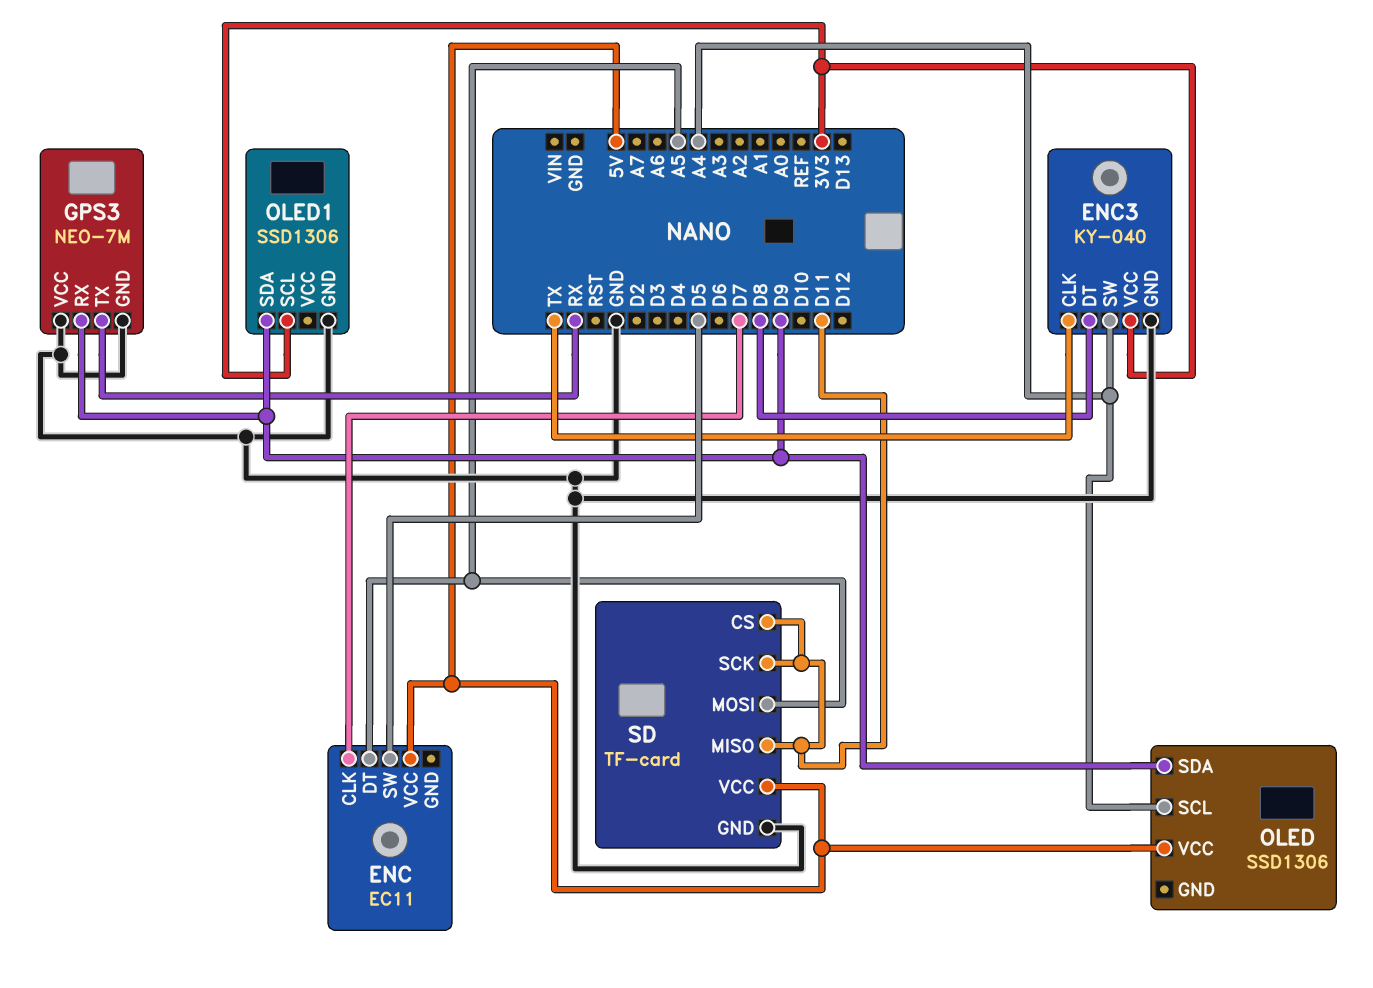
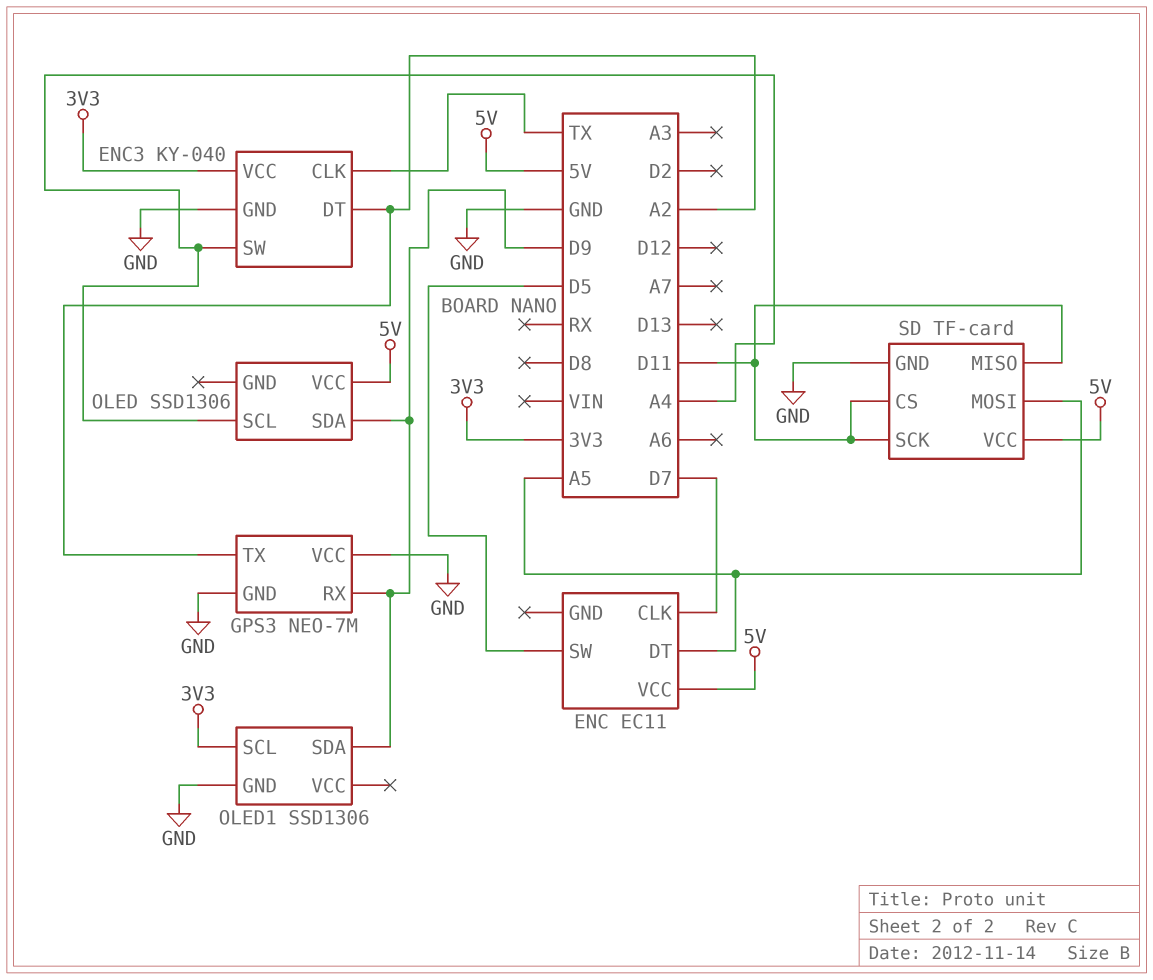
ENC3 pin DT: D8 -> A2
GPS3 pin TX: RX -> A2

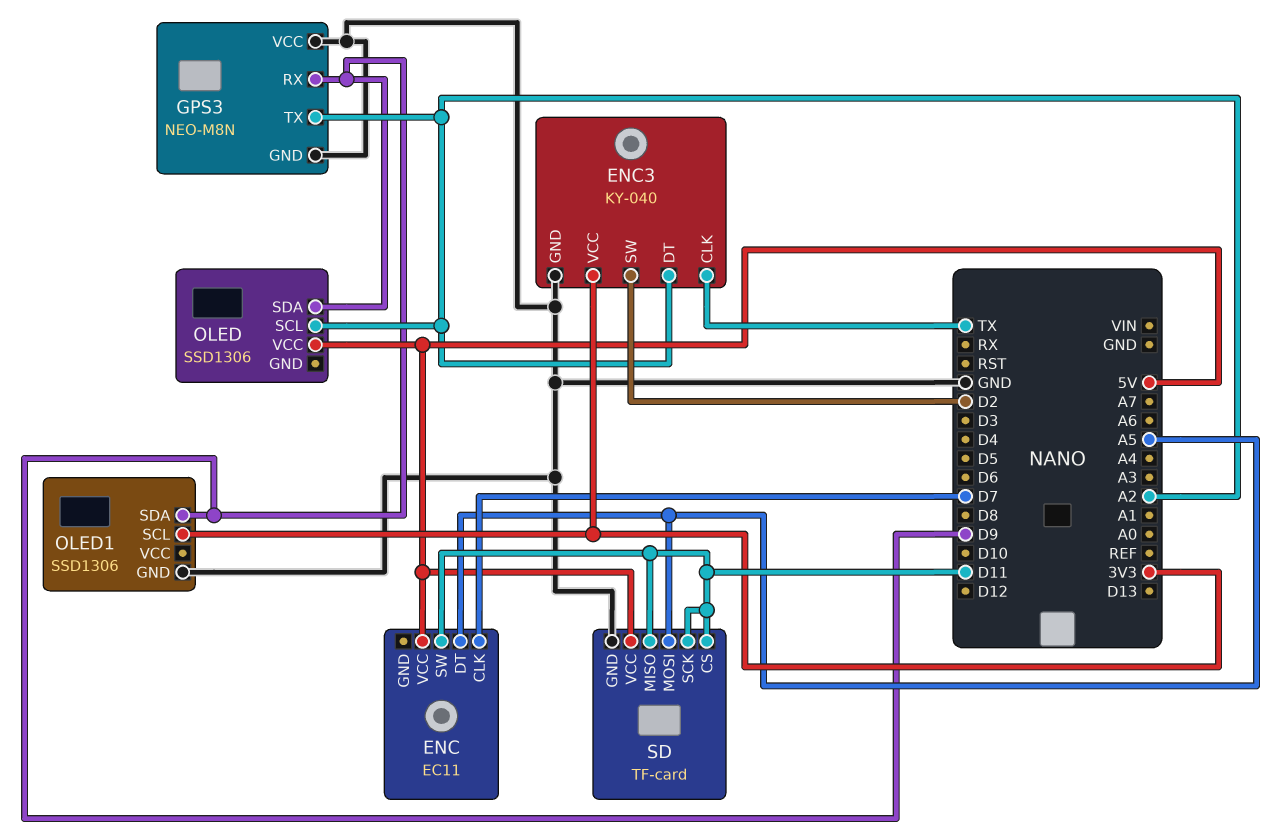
ENC pin SW: D5 -> D11
ENC3 pin SW: A4 -> D2
GPS3: NEO-7M -> NEO-M8N
OLED pin SCL: A4 -> A2

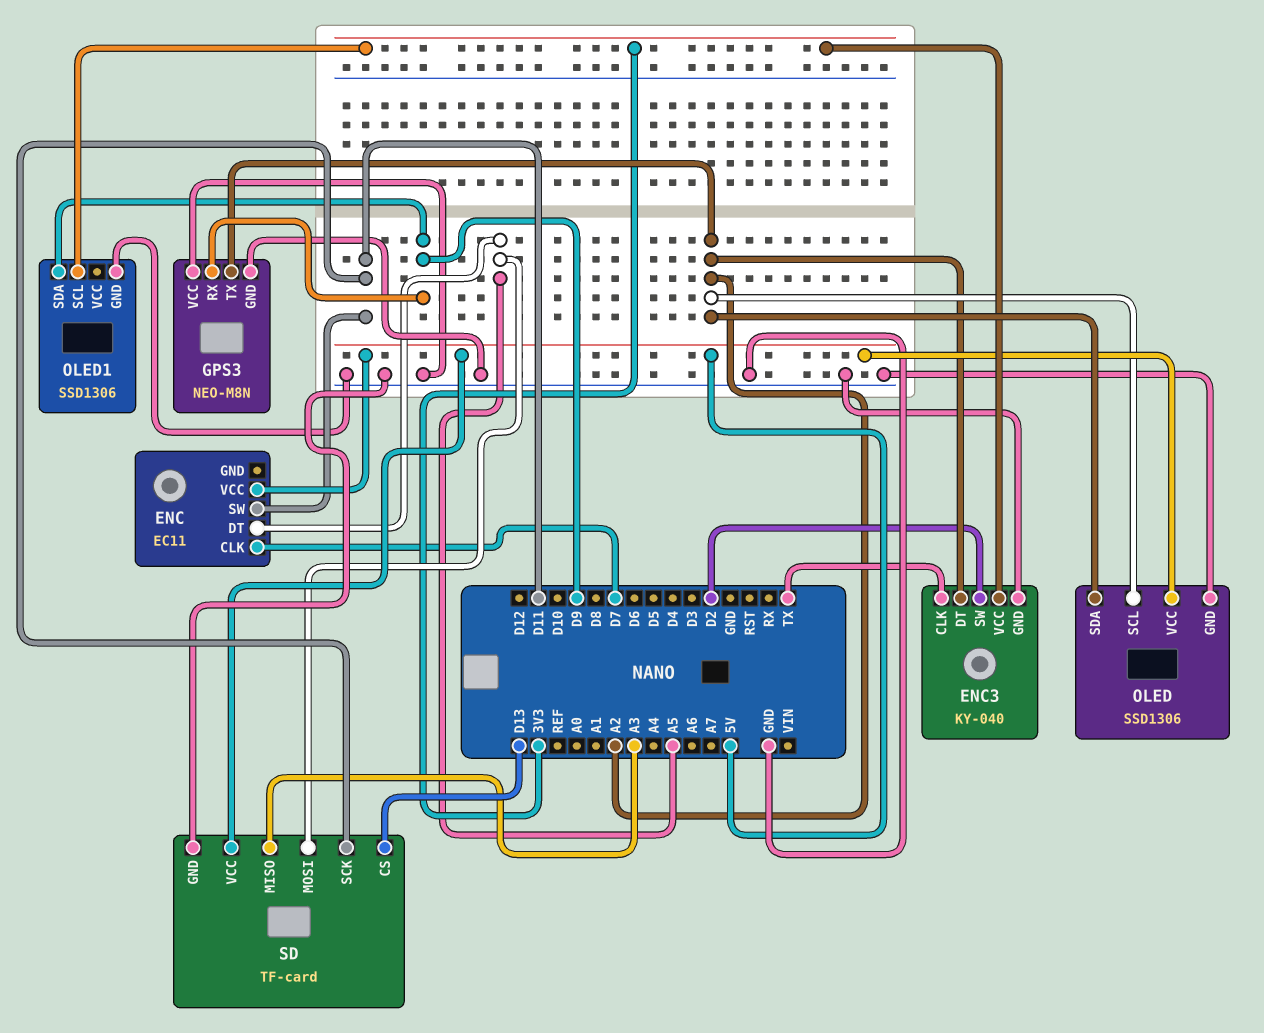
OLED pin GND: none -> GND
OLED pin SDA: D9 -> A2
SD pin CS: D11 -> D13
SD pin MISO: D11 -> A3

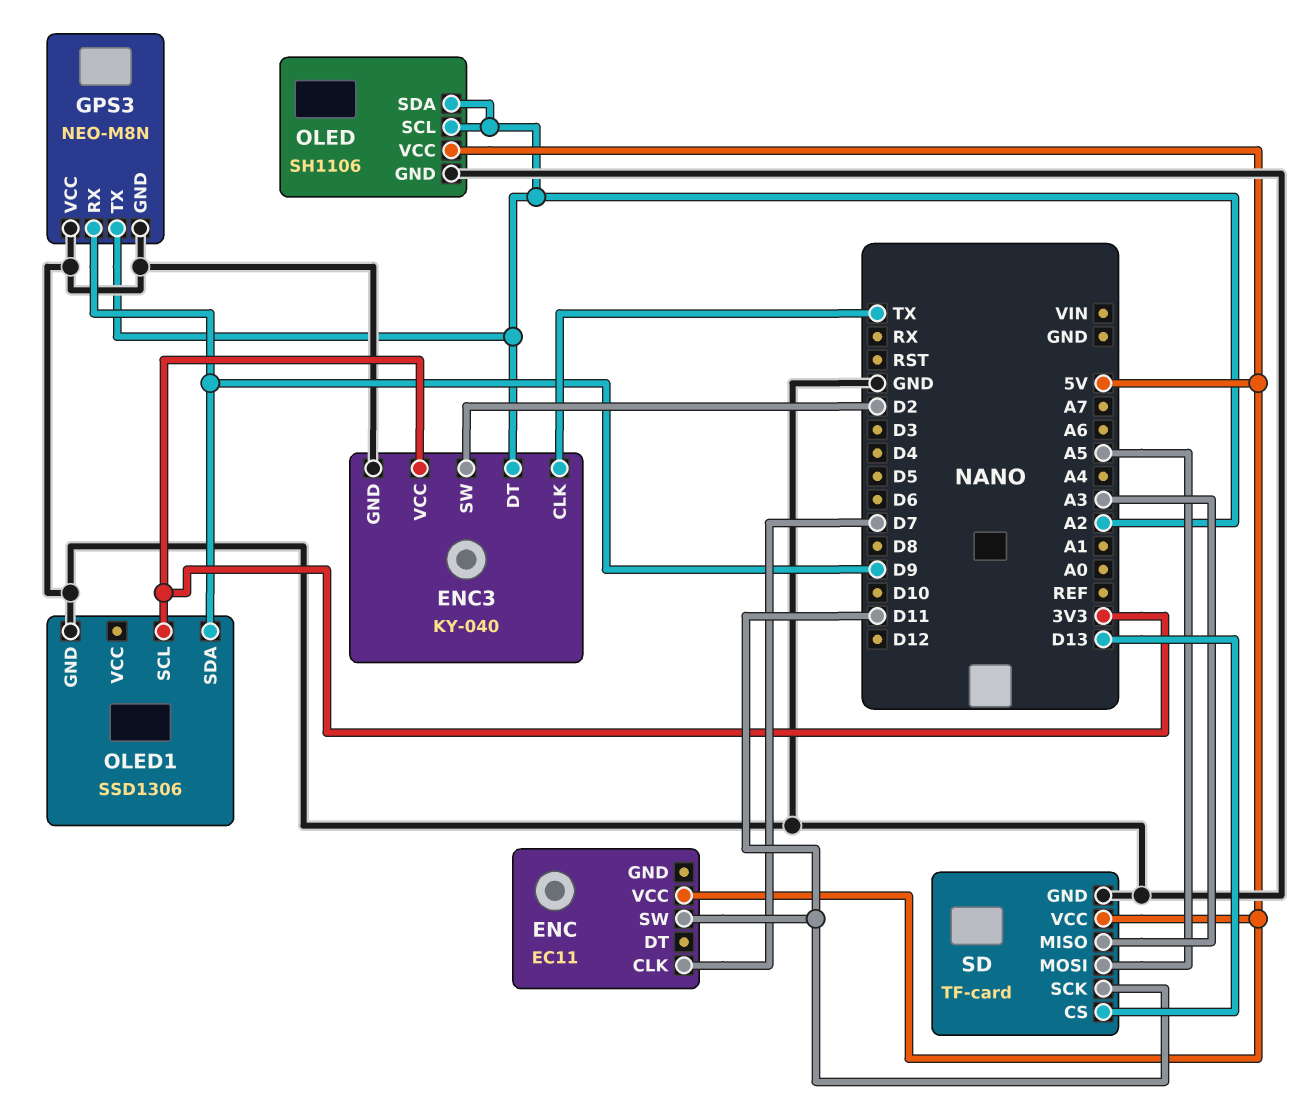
ENC pin DT: A5 -> none
OLED: SSD1306 -> SH1106

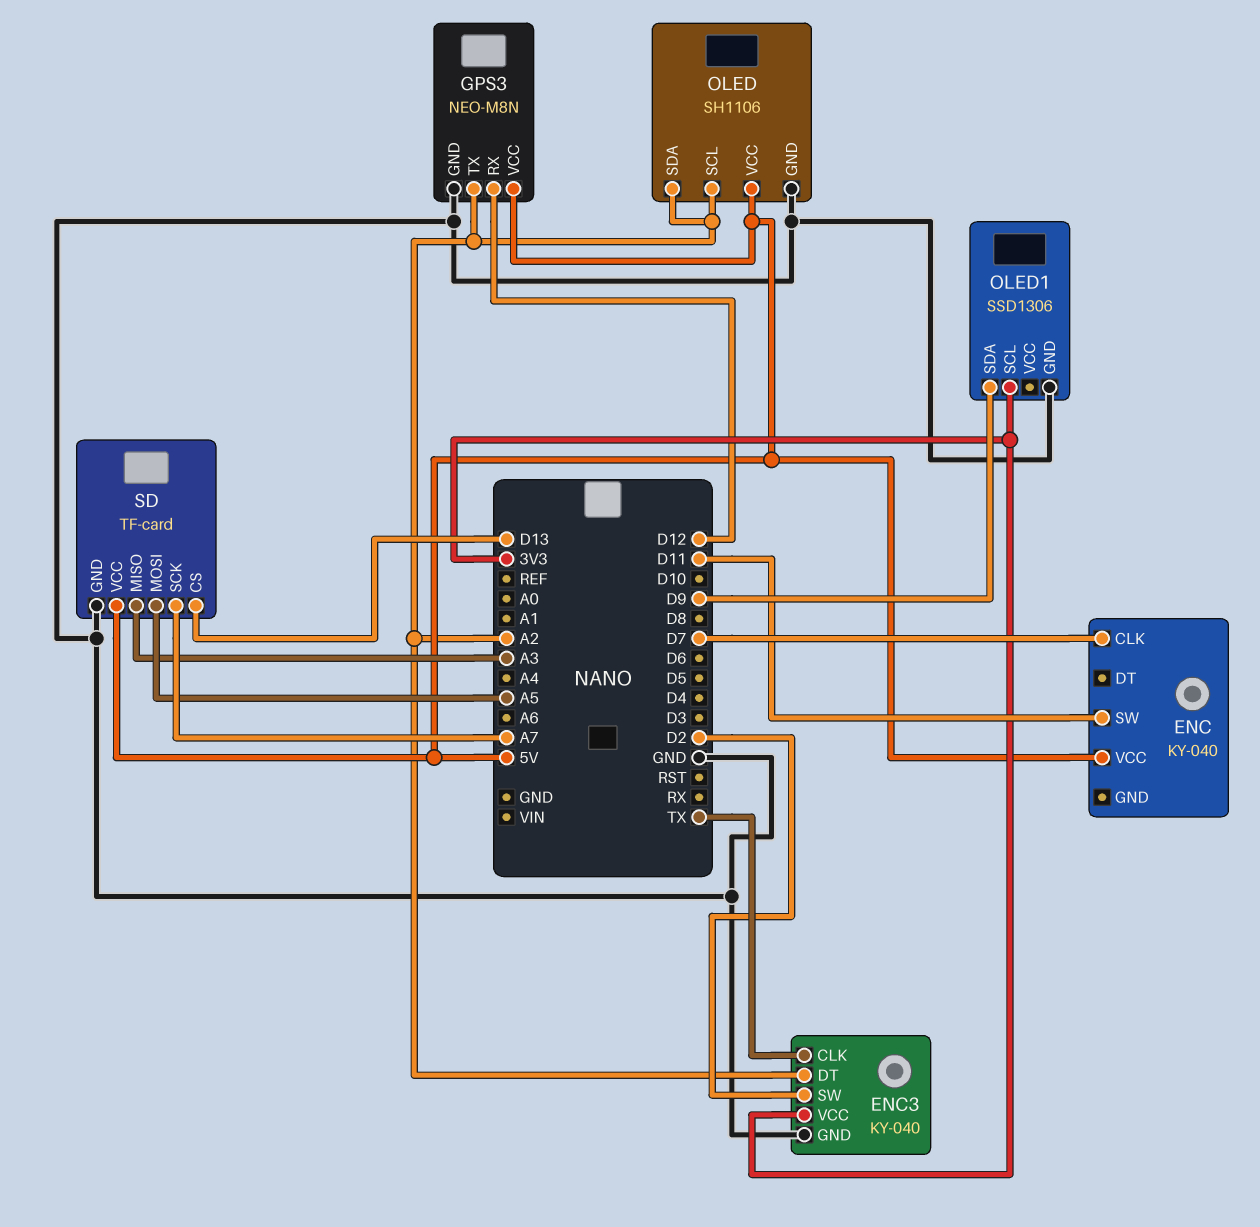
ENC: EC11 -> KY-040
GPS3 pin RX: D9 -> D12
GPS3 pin VCC: GND -> 5V
SD pin SCK: D11 -> A7

